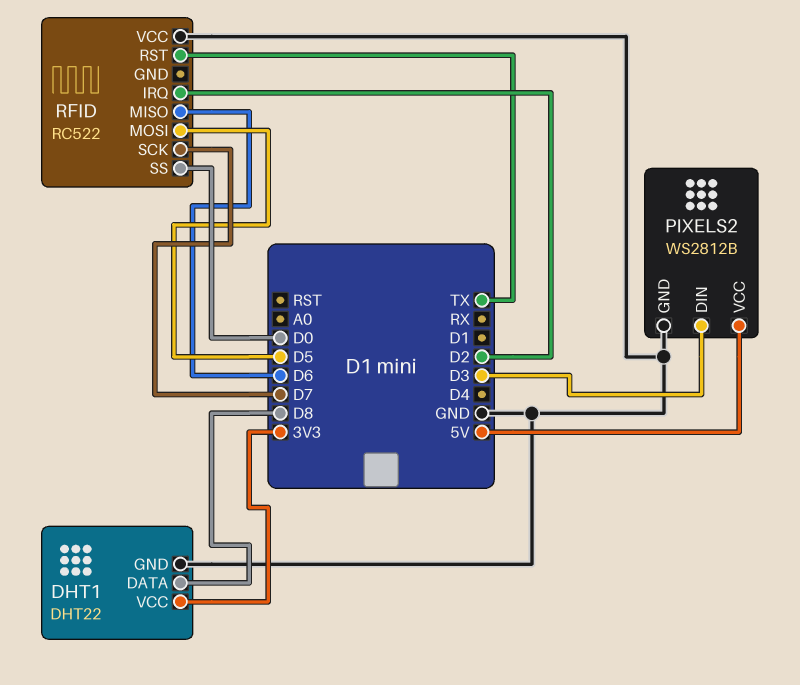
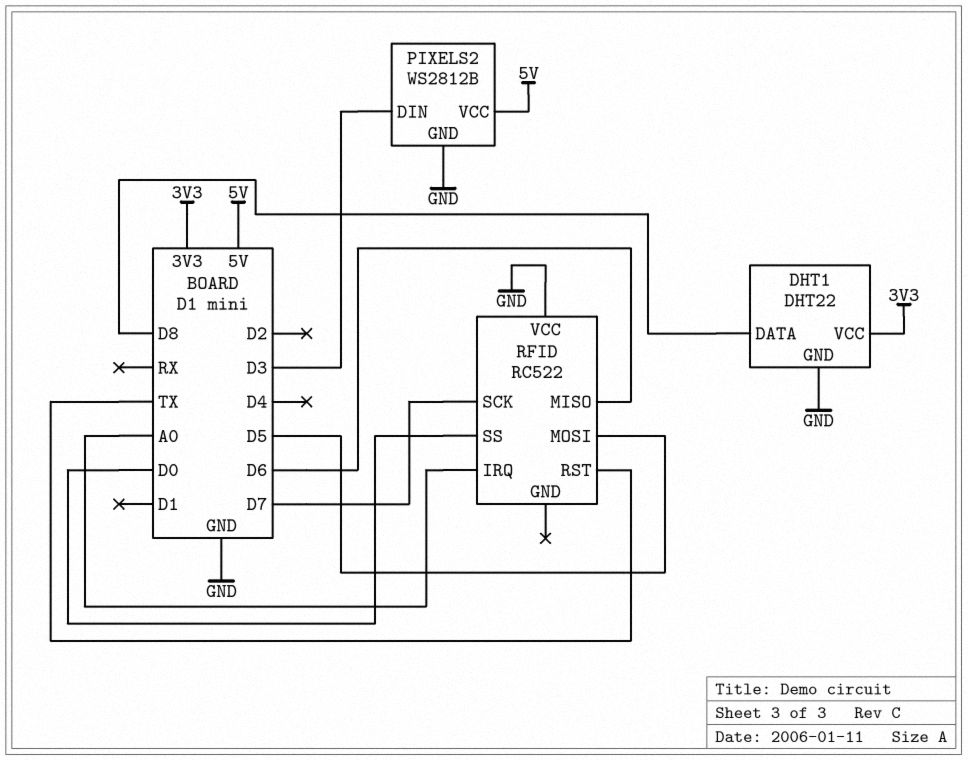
RFID pin IRQ: D2 -> A0

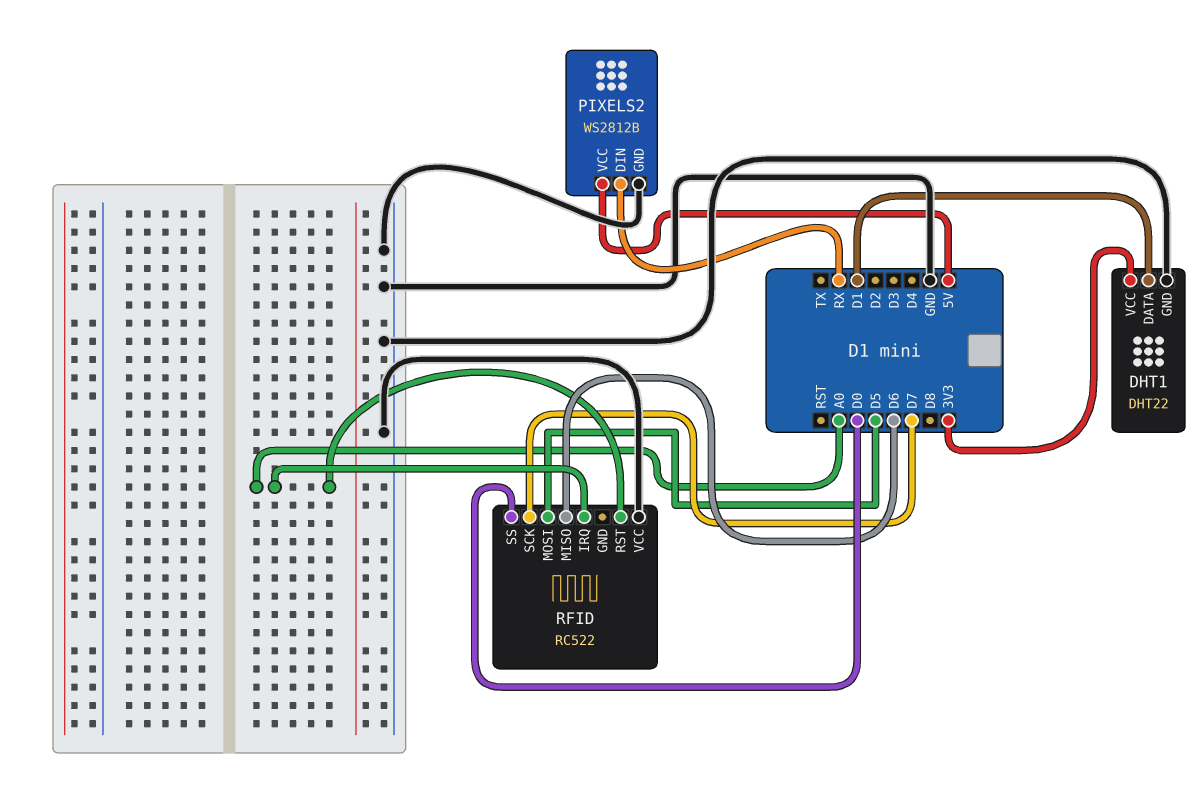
DHT1 pin DATA: D8 -> D1
PIXELS2 pin DIN: D3 -> RX
RFID pin RST: TX -> A0

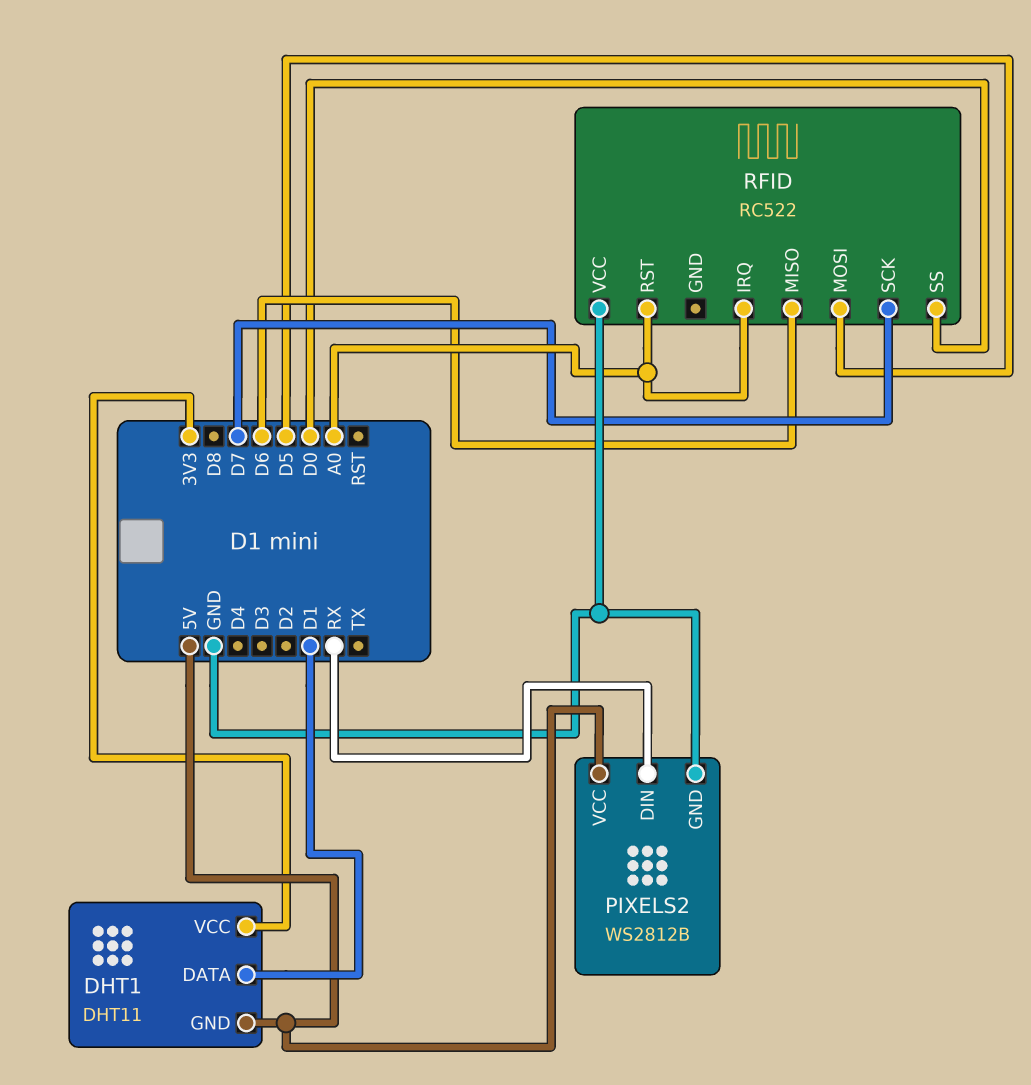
DHT1: DHT22 -> DHT11
DHT1 pin GND: GND -> 5V

